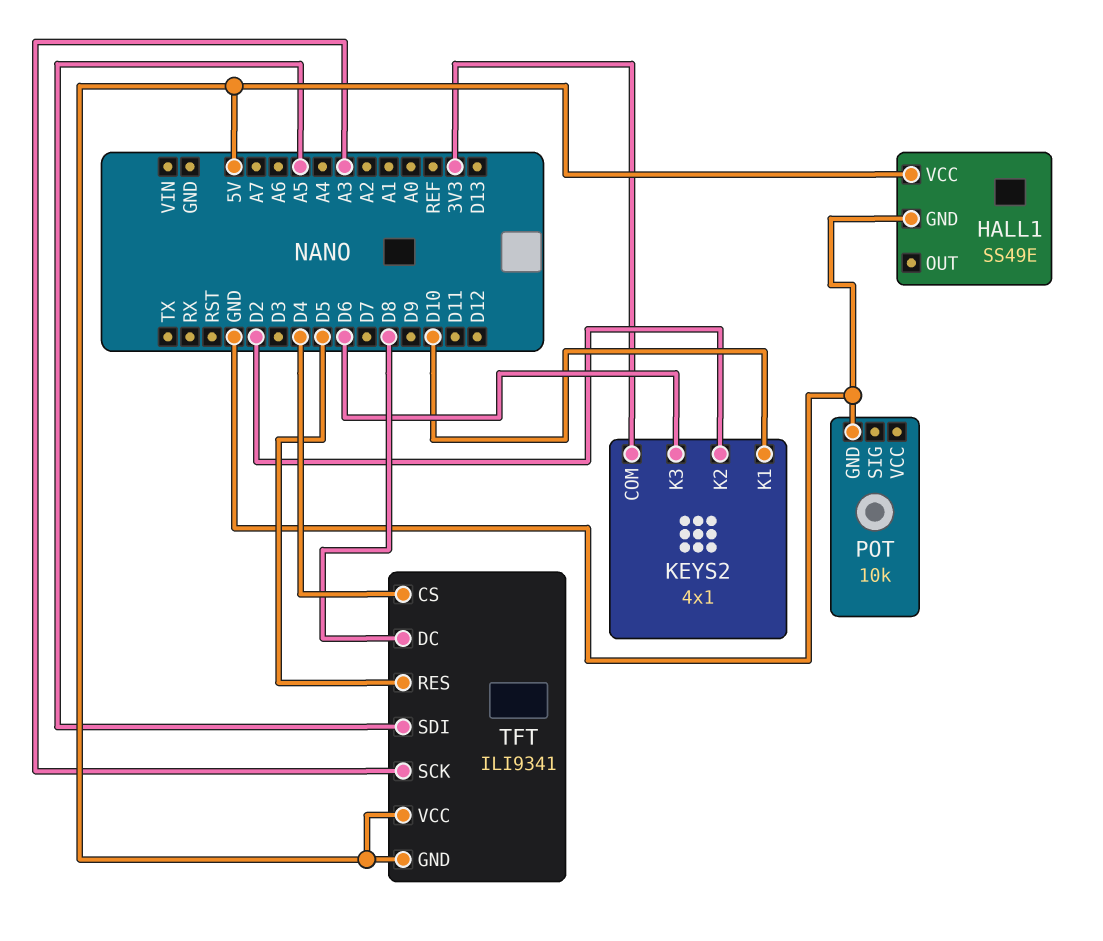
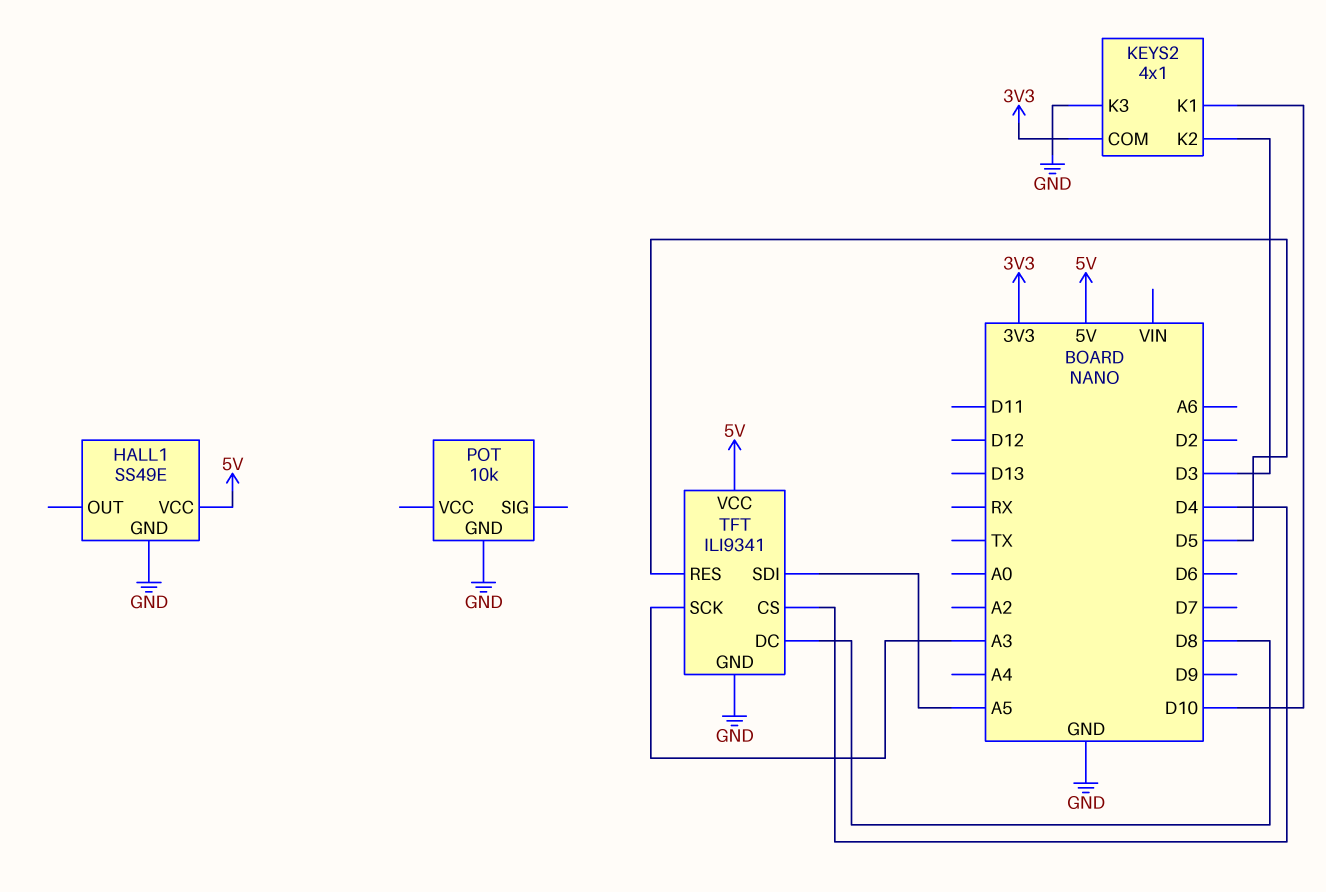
KEYS2 pin K2: D2 -> D3
KEYS2 pin K3: D6 -> GND
TFT pin GND: 5V -> GND

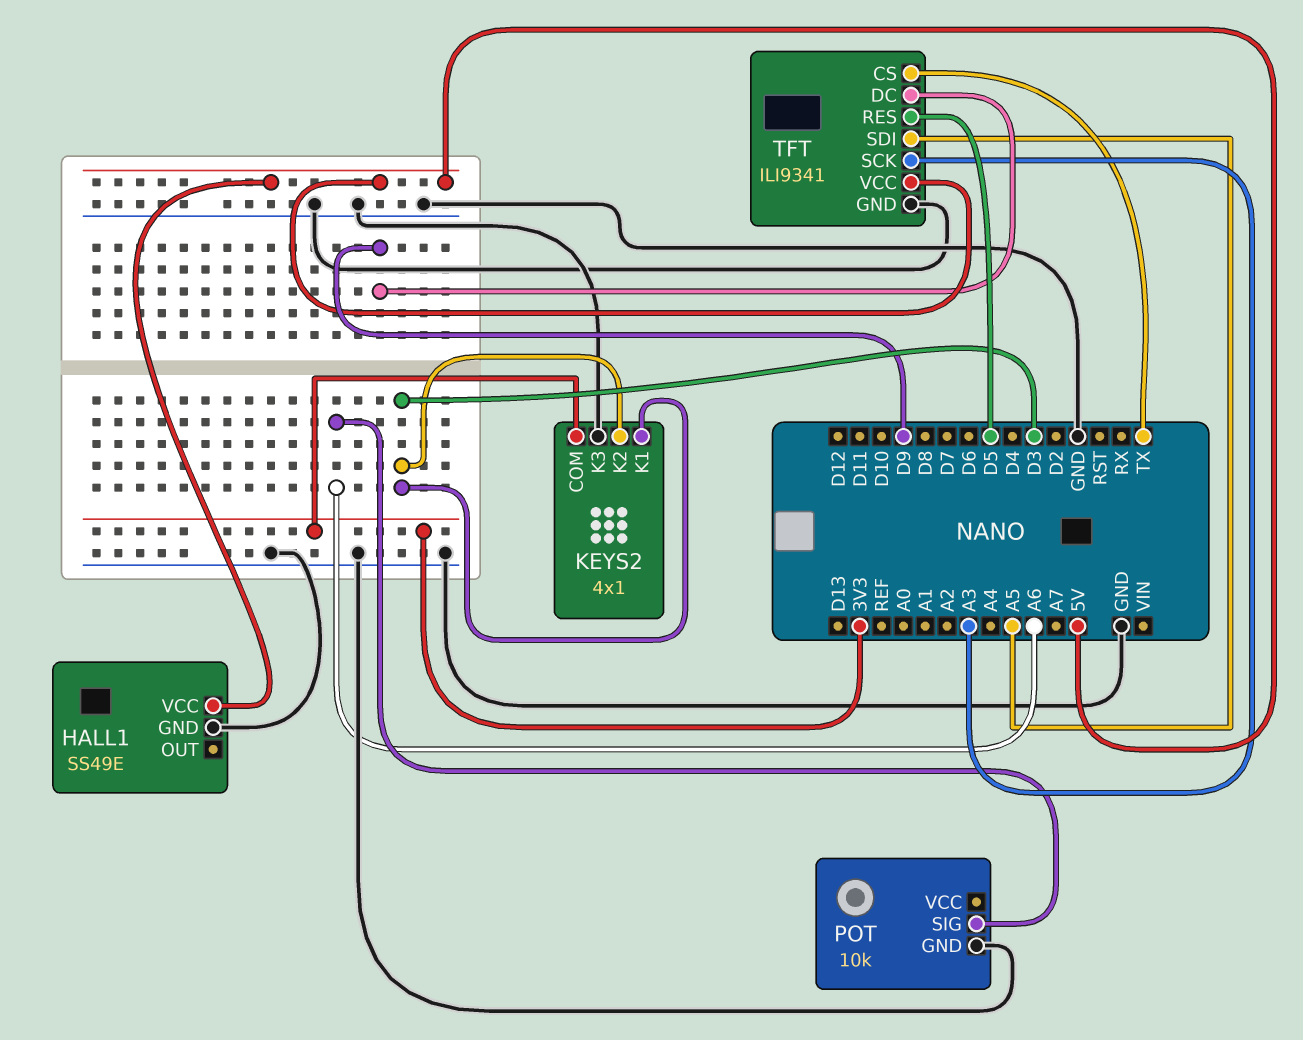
KEYS2 pin K1: D10 -> D3
POT pin SIG: none -> A6
TFT pin CS: D4 -> TX
TFT pin DC: D8 -> D9

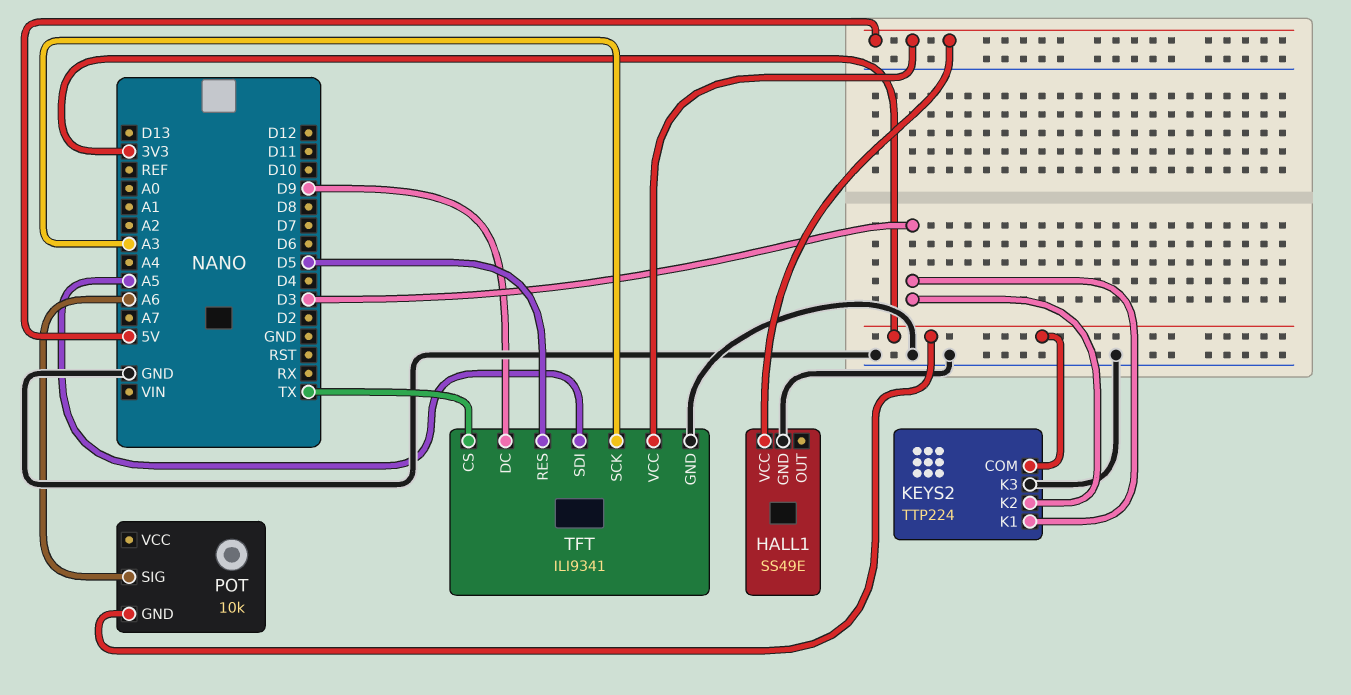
KEYS2: 4x1 -> TTP224
POT pin GND: GND -> 3V3

